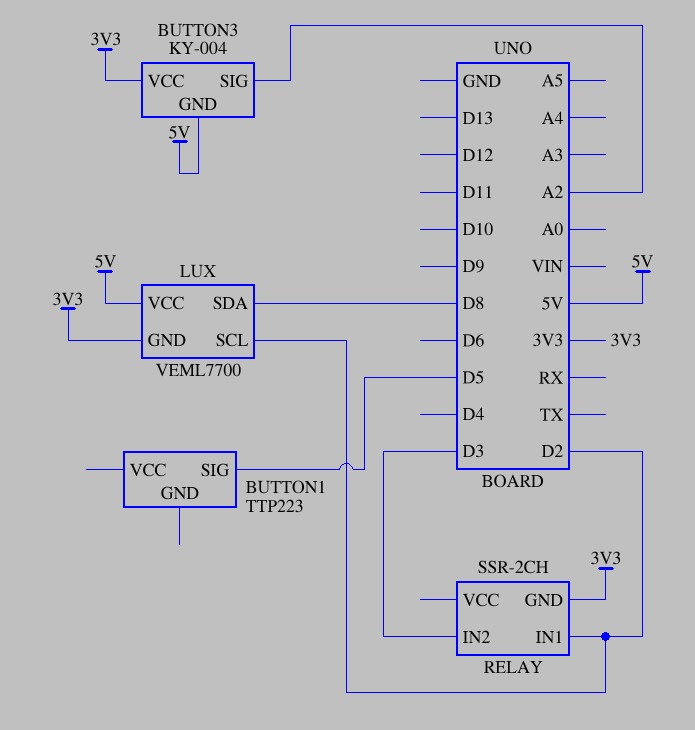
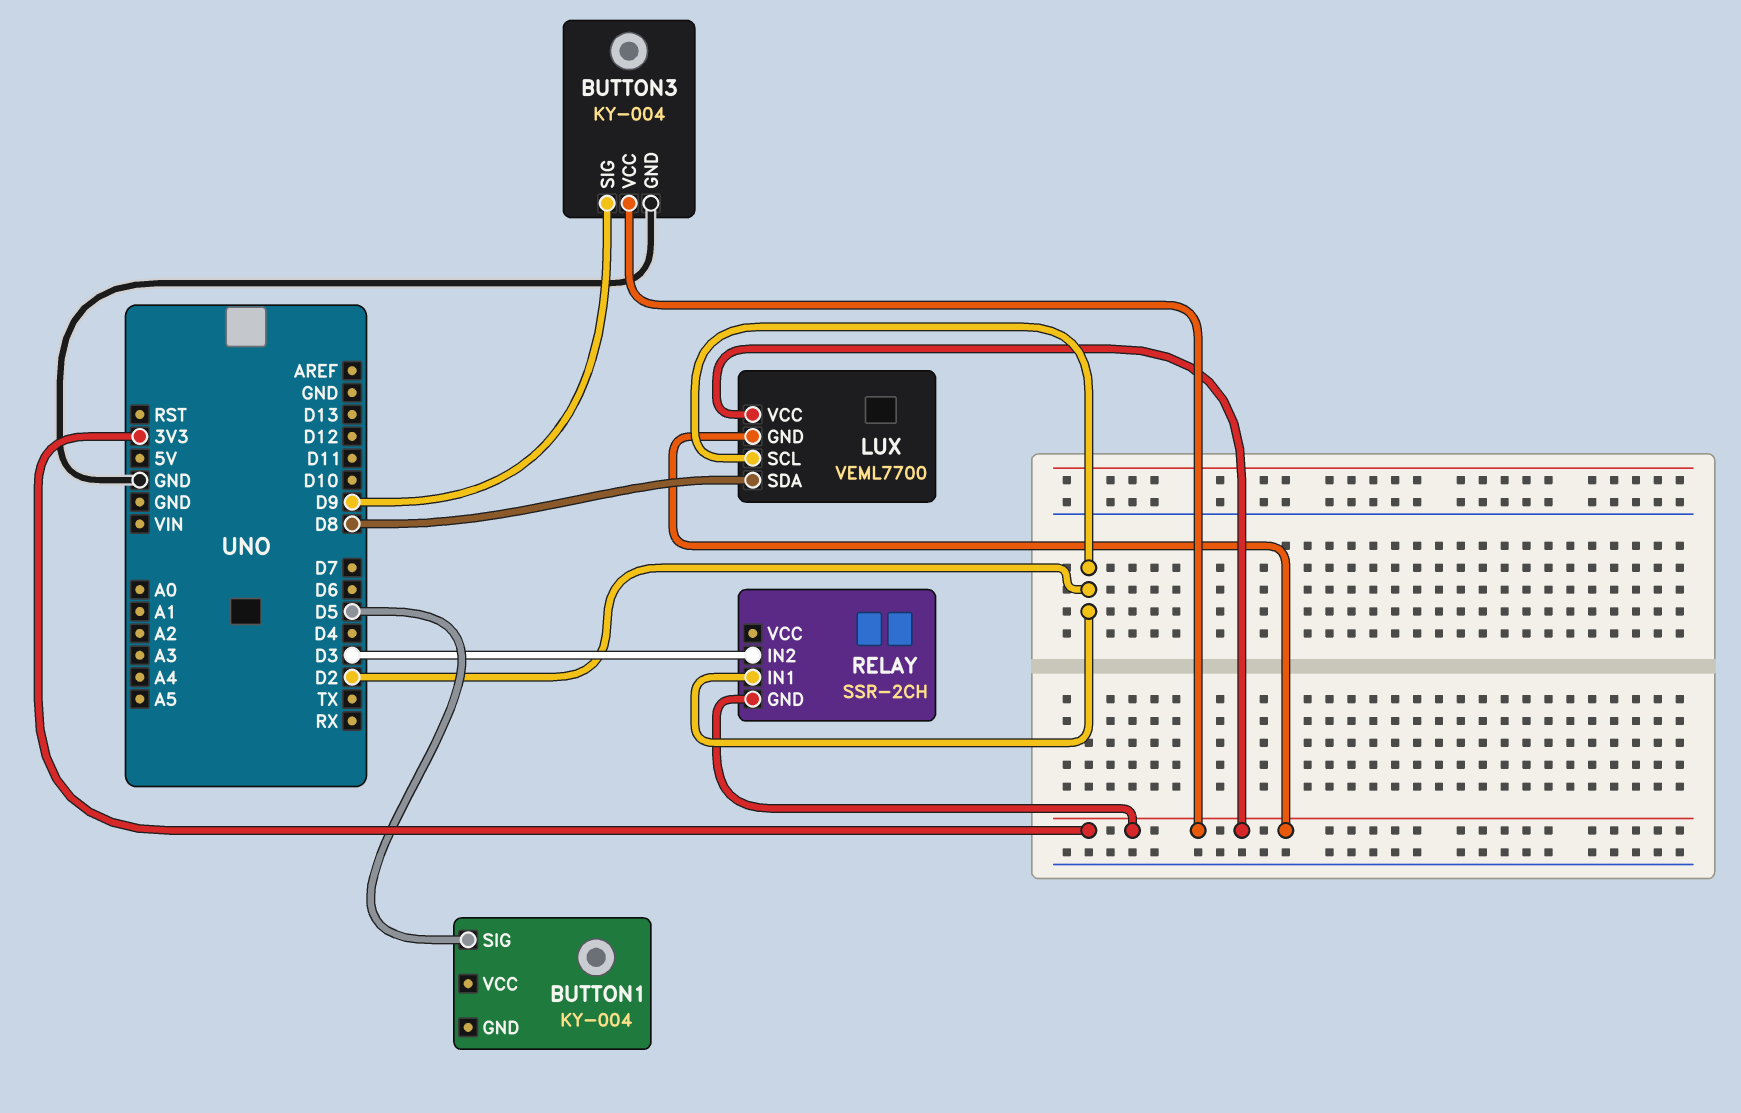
BUTTON1: TTP223 -> KY-004
BUTTON3 pin GND: 5V -> GND
BUTTON3 pin SIG: A2 -> D9
LUX pin VCC: 5V -> 3V3

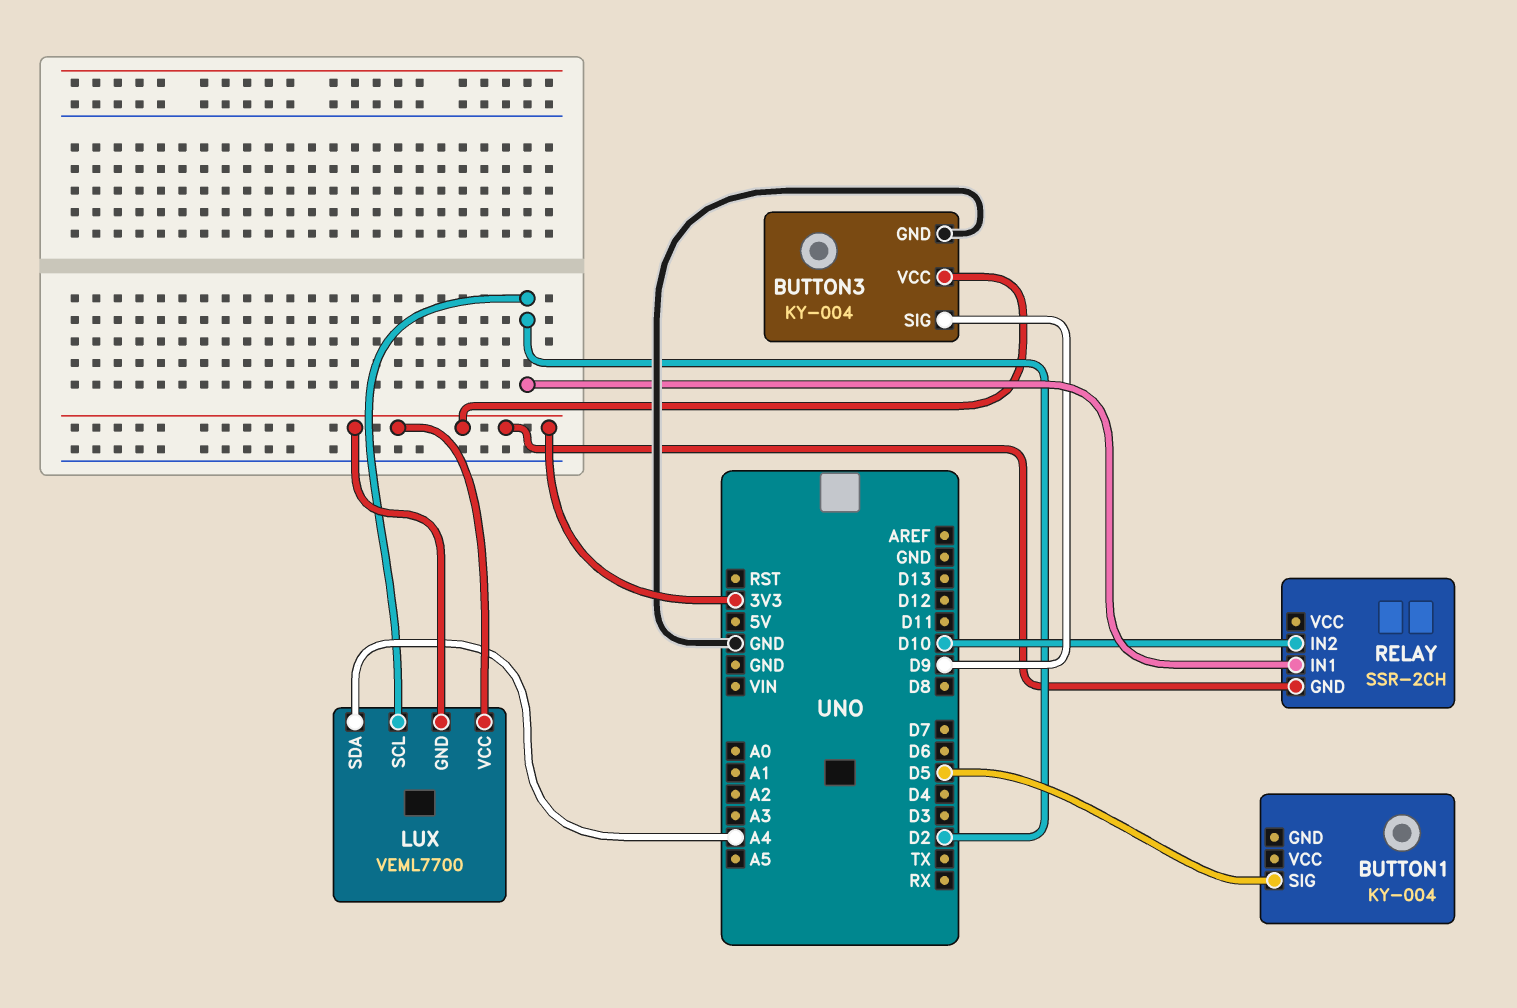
LUX pin SDA: D8 -> A4
RELAY pin IN2: D3 -> D10

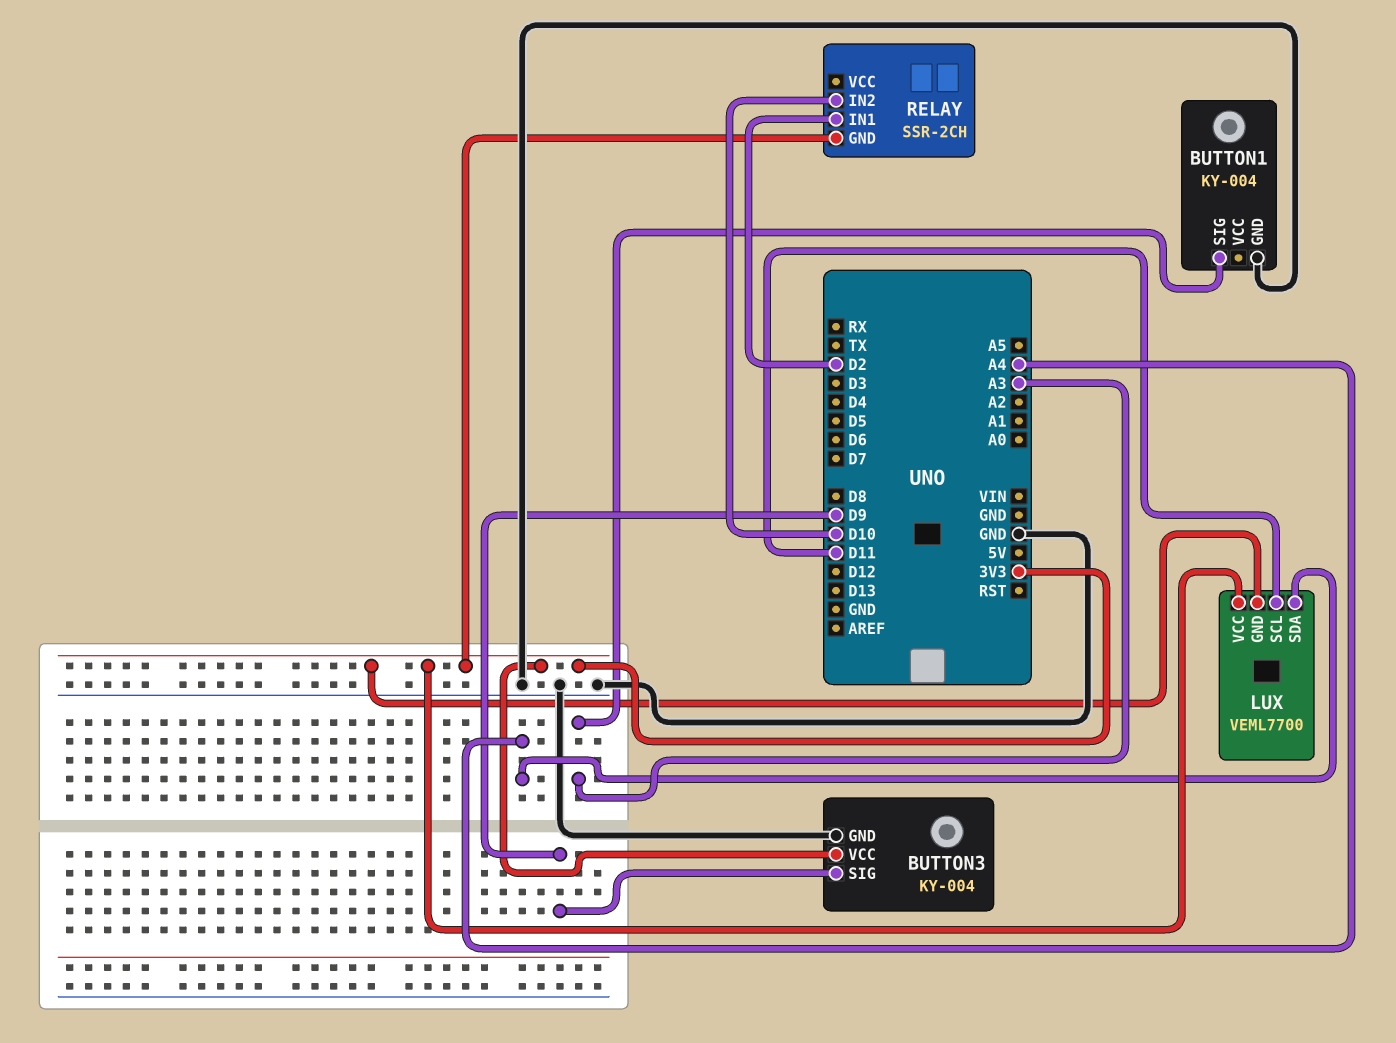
BUTTON1 pin GND: none -> GND
BUTTON1 pin SIG: D5 -> A3
LUX pin SCL: D2 -> D11

